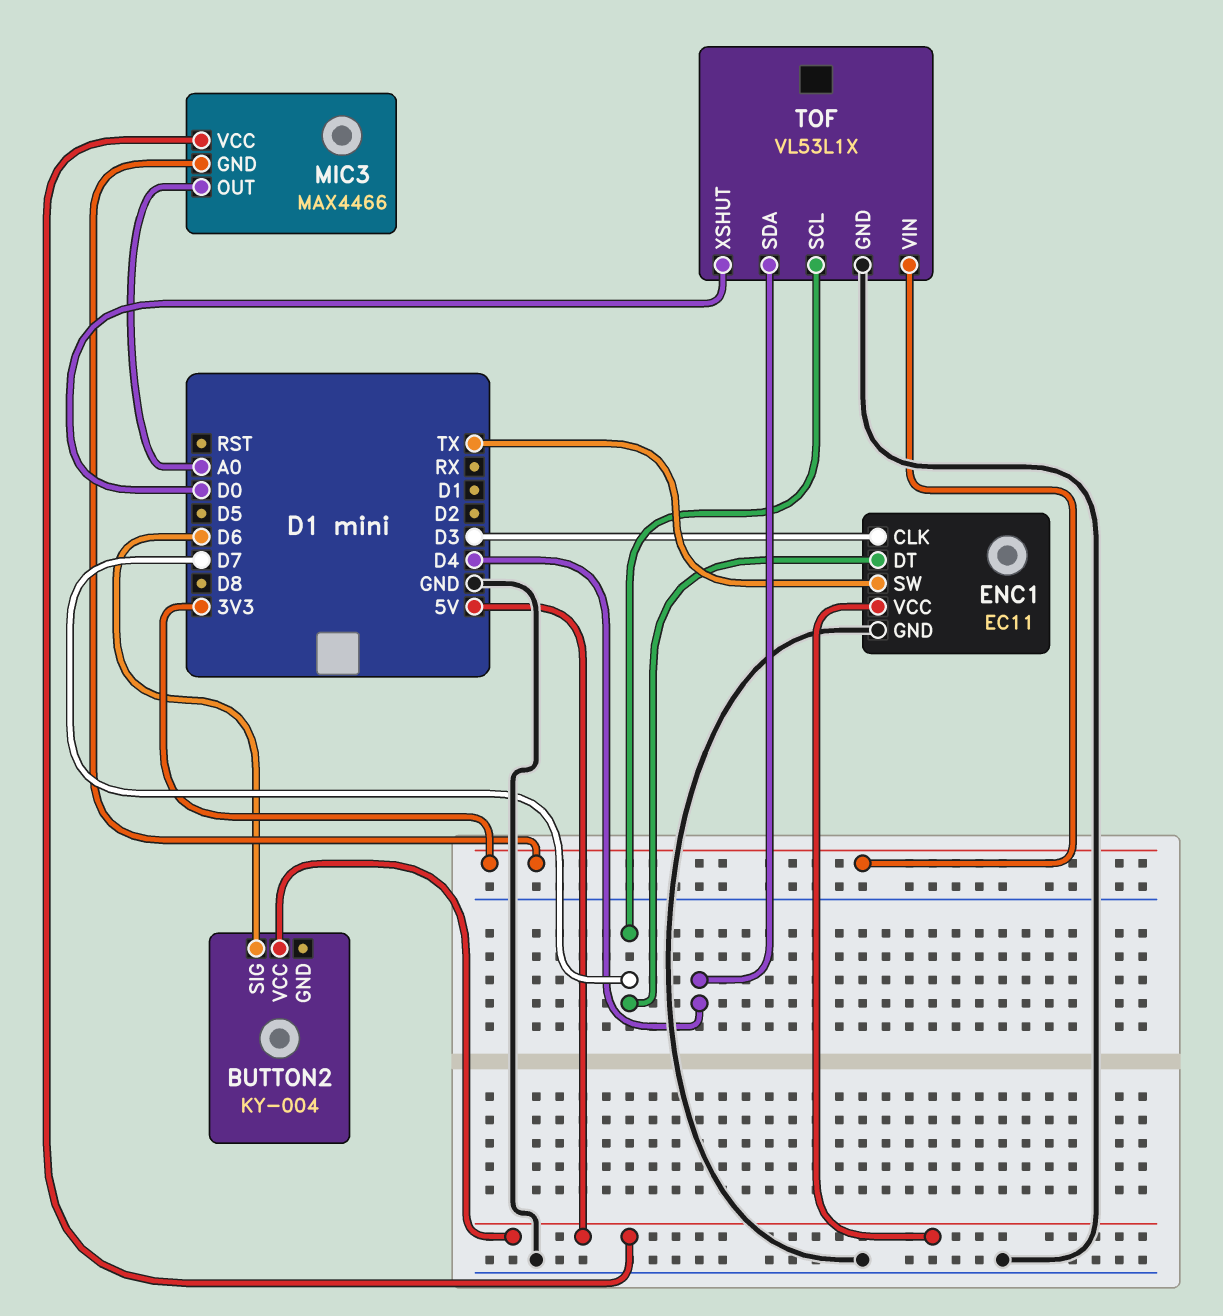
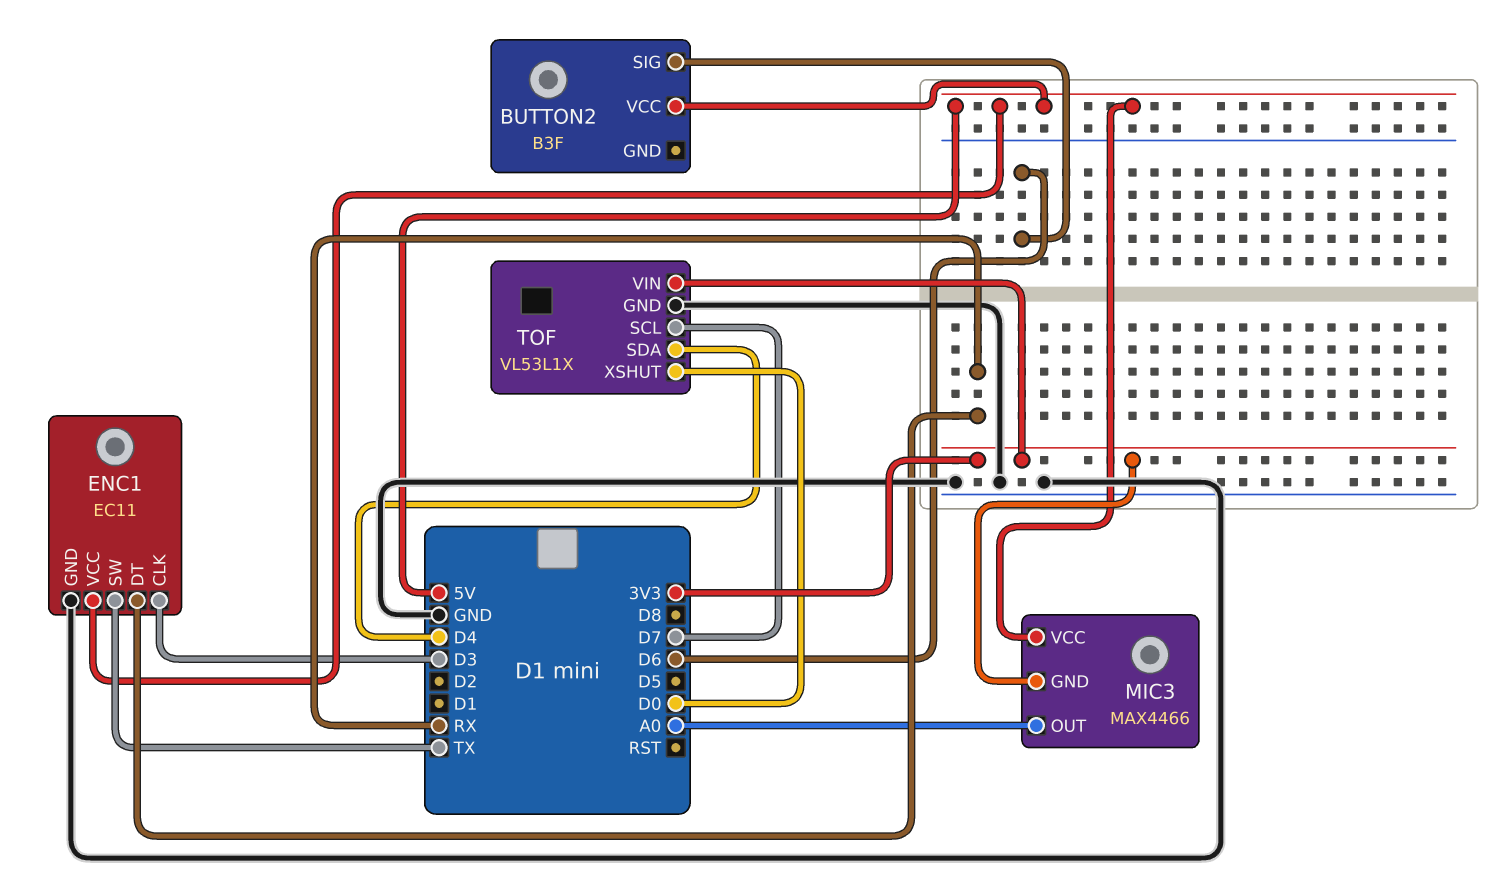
BUTTON2: KY-004 -> B3F
ENC1 pin DT: D7 -> RX

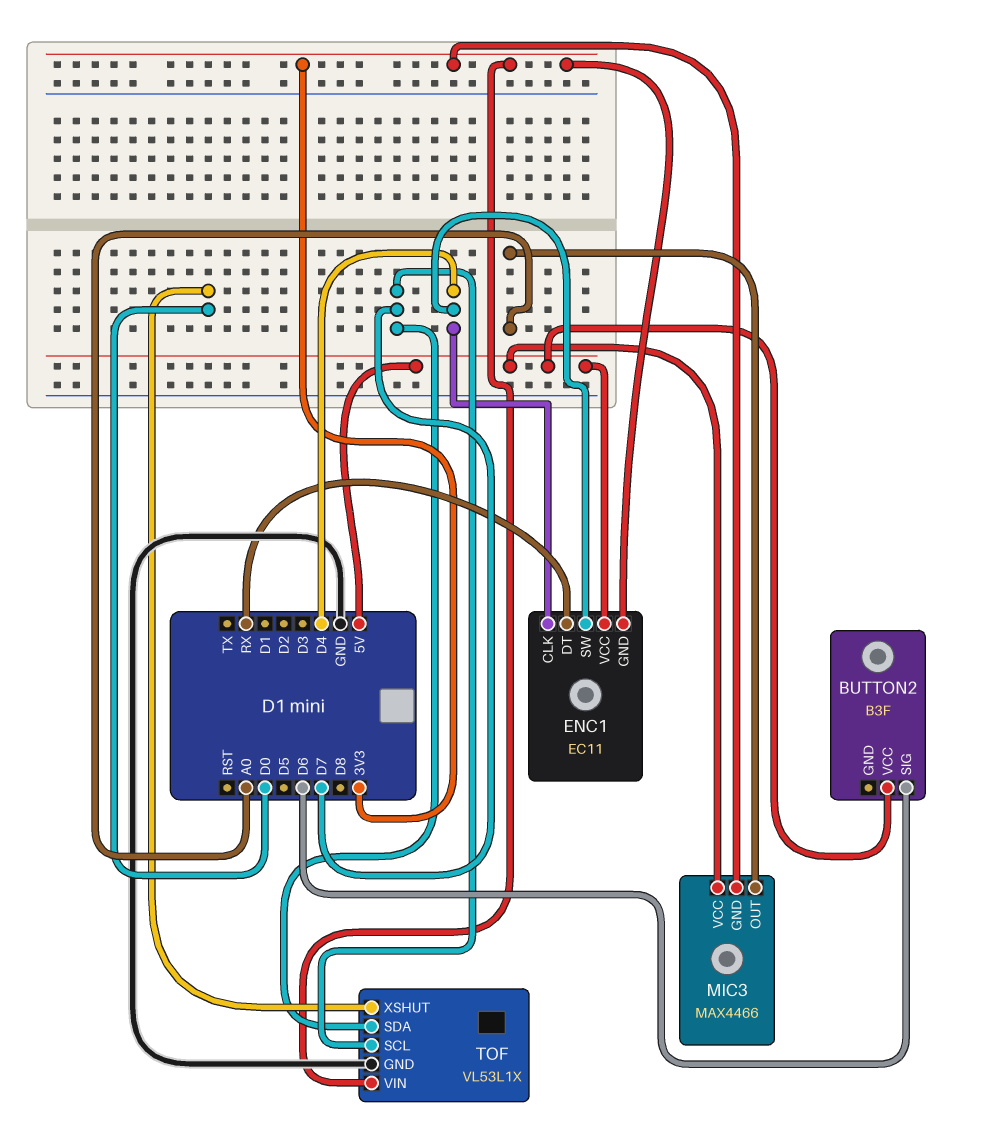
ENC1 pin CLK: D3 -> D4
ENC1 pin GND: GND -> 3V3
ENC1 pin SW: TX -> D4
TOF pin SDA: D4 -> D7

